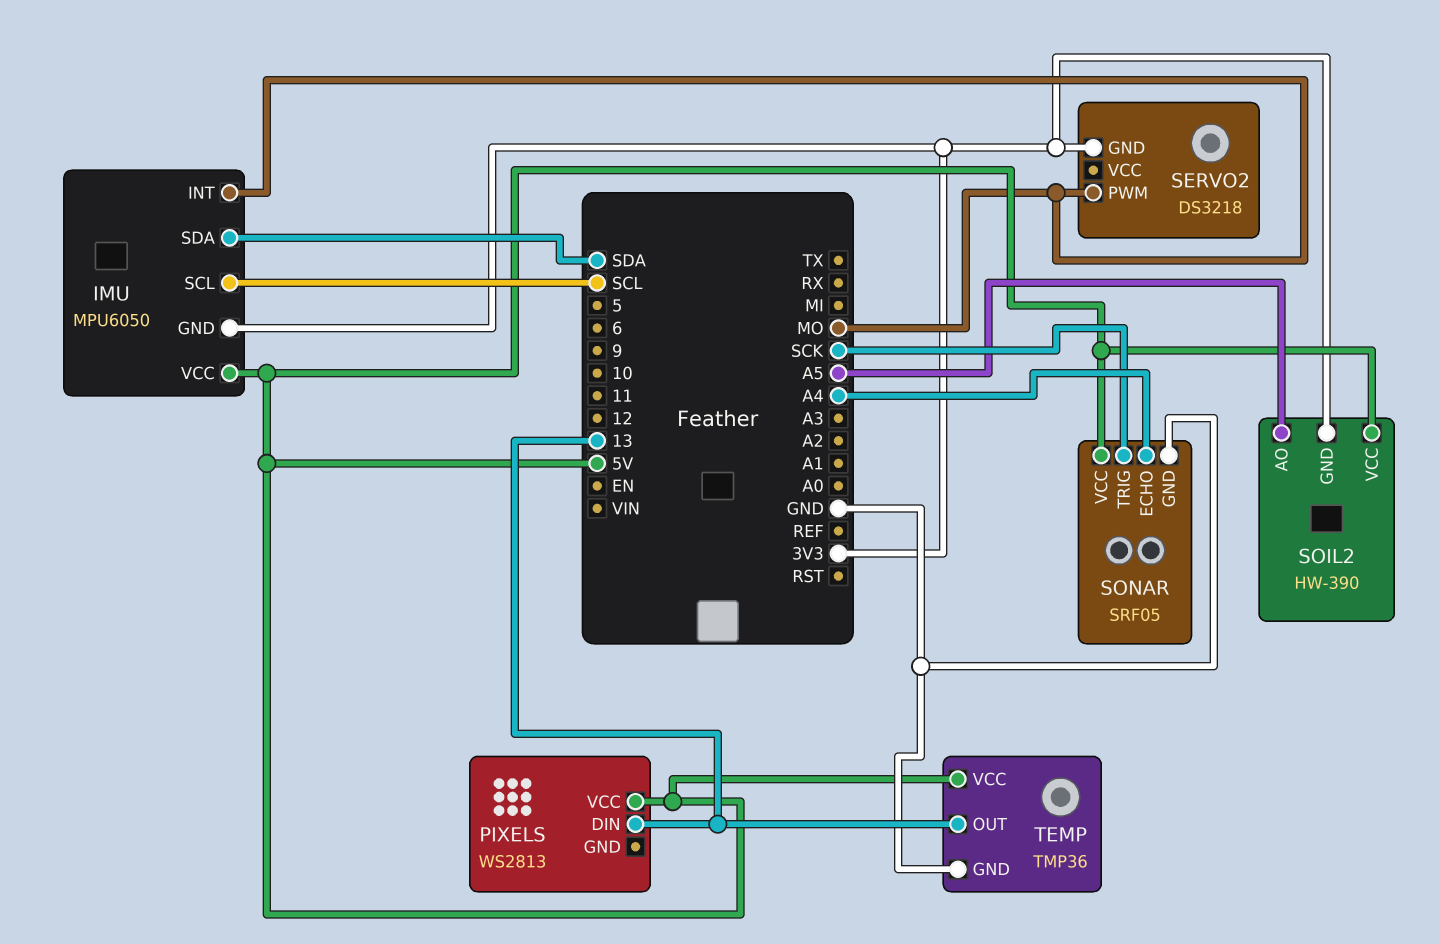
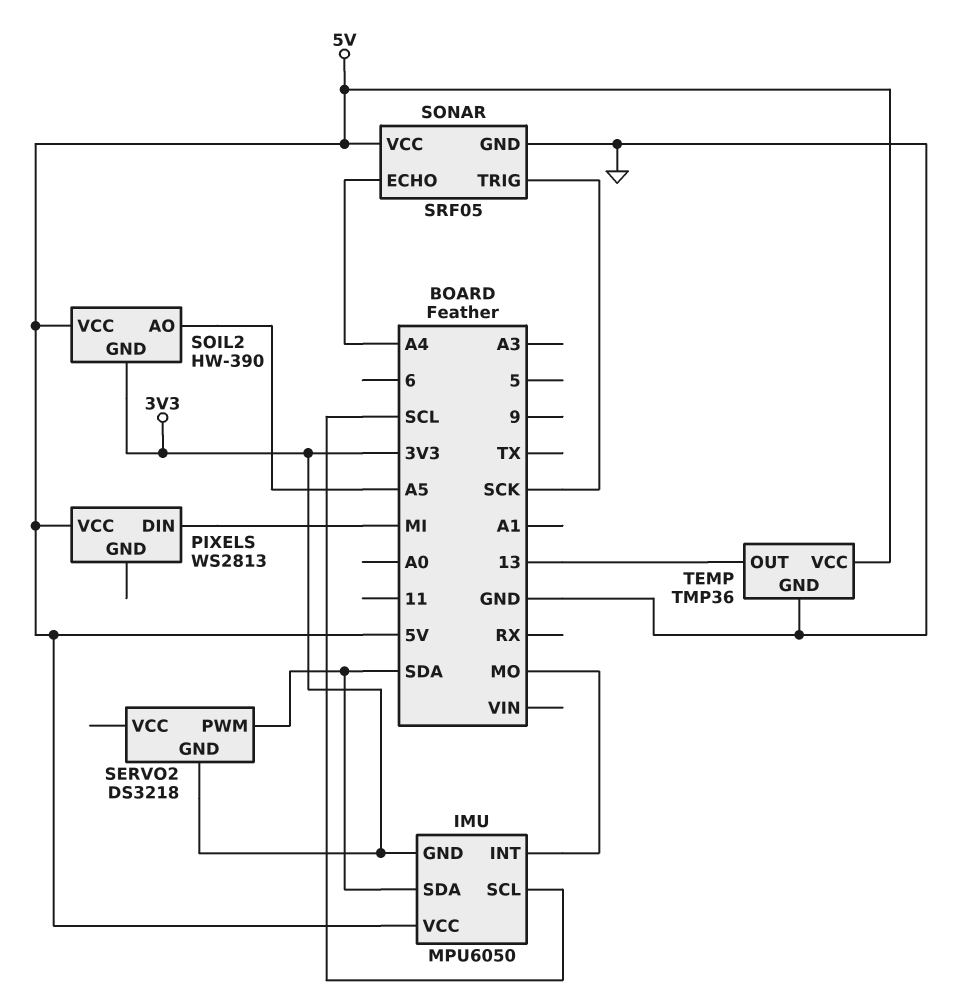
PIXELS pin DIN: 13 -> MI
SERVO2 pin PWM: MO -> SDA

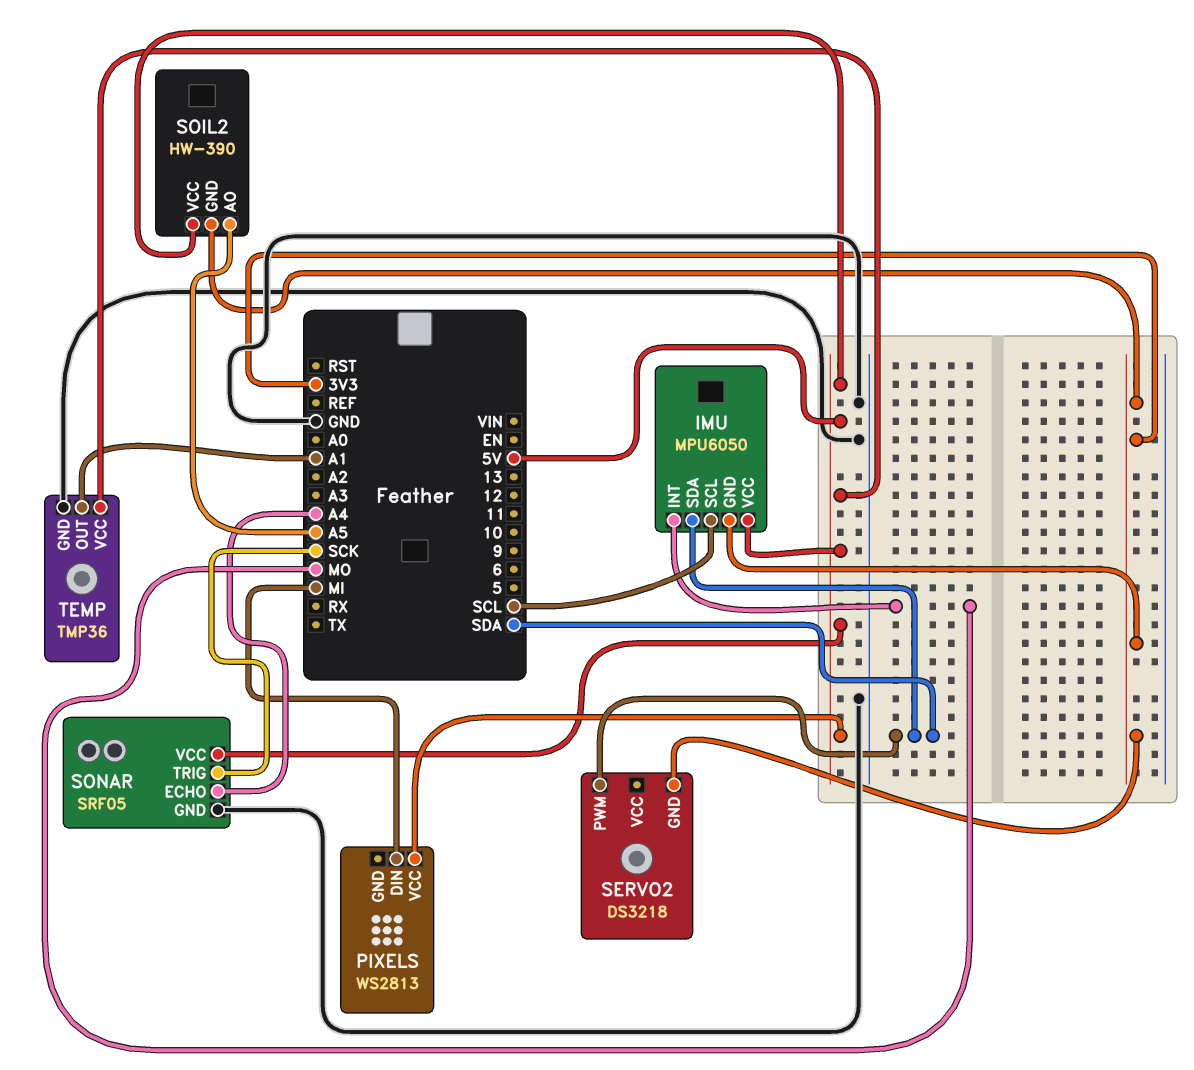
TEMP pin OUT: 13 -> A1

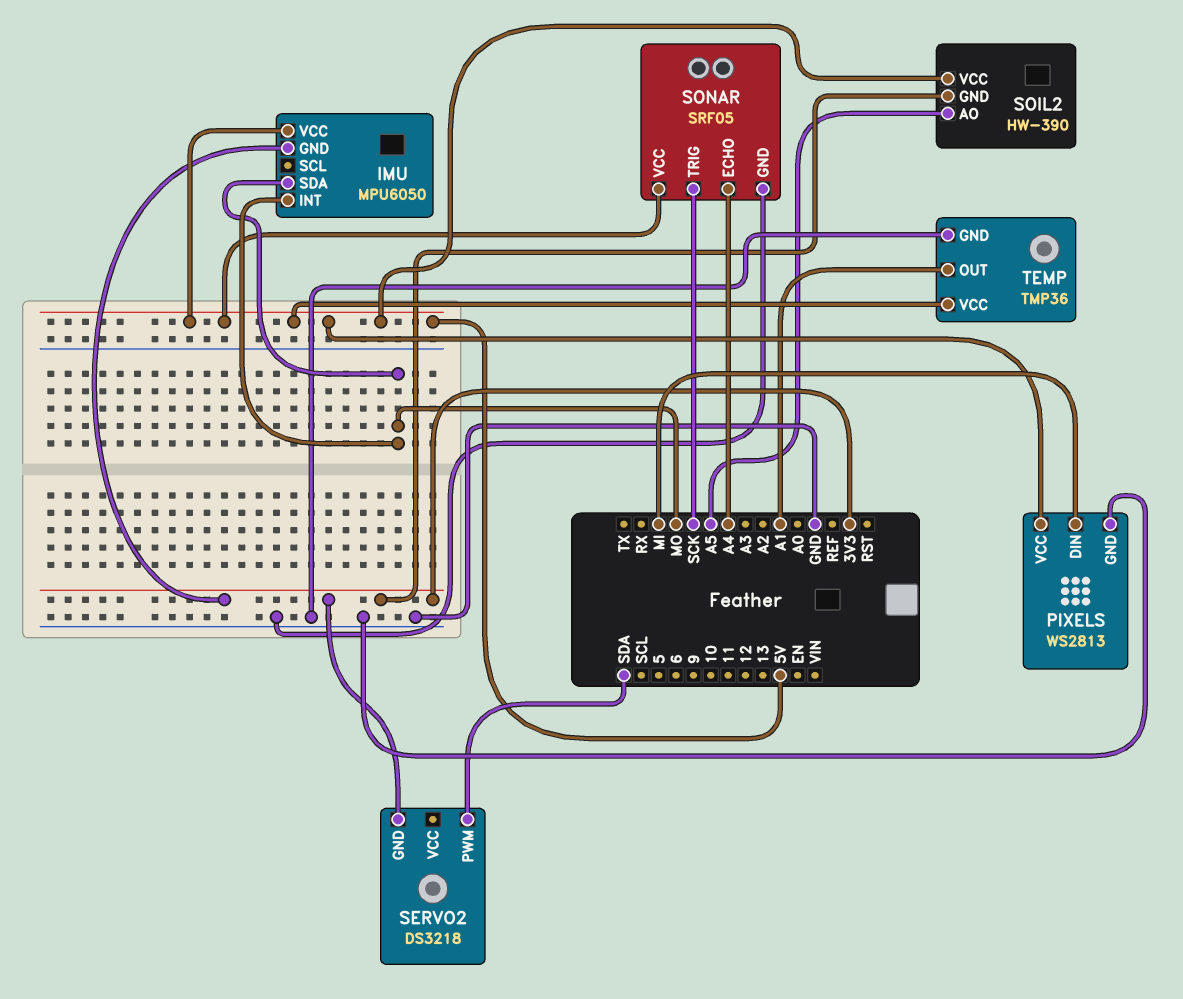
IMU pin SCL: SCL -> none
IMU pin SDA: SDA -> MO
PIXELS pin GND: none -> GND

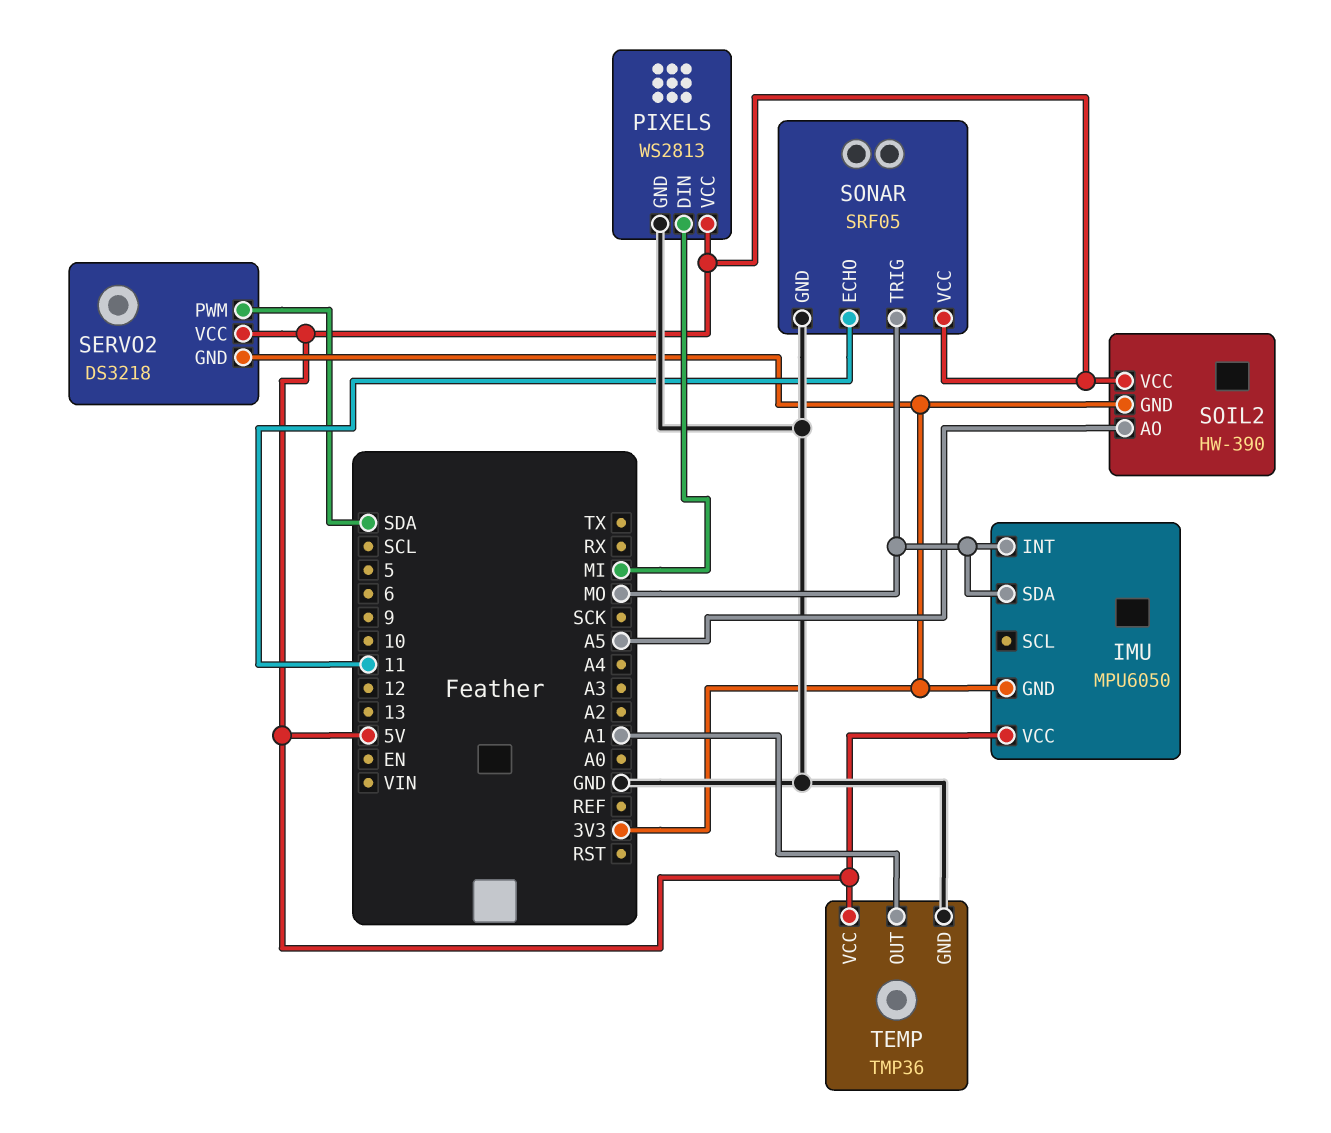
SERVO2 pin VCC: none -> 5V
SONAR pin ECHO: A4 -> 11
SONAR pin TRIG: SCK -> MO

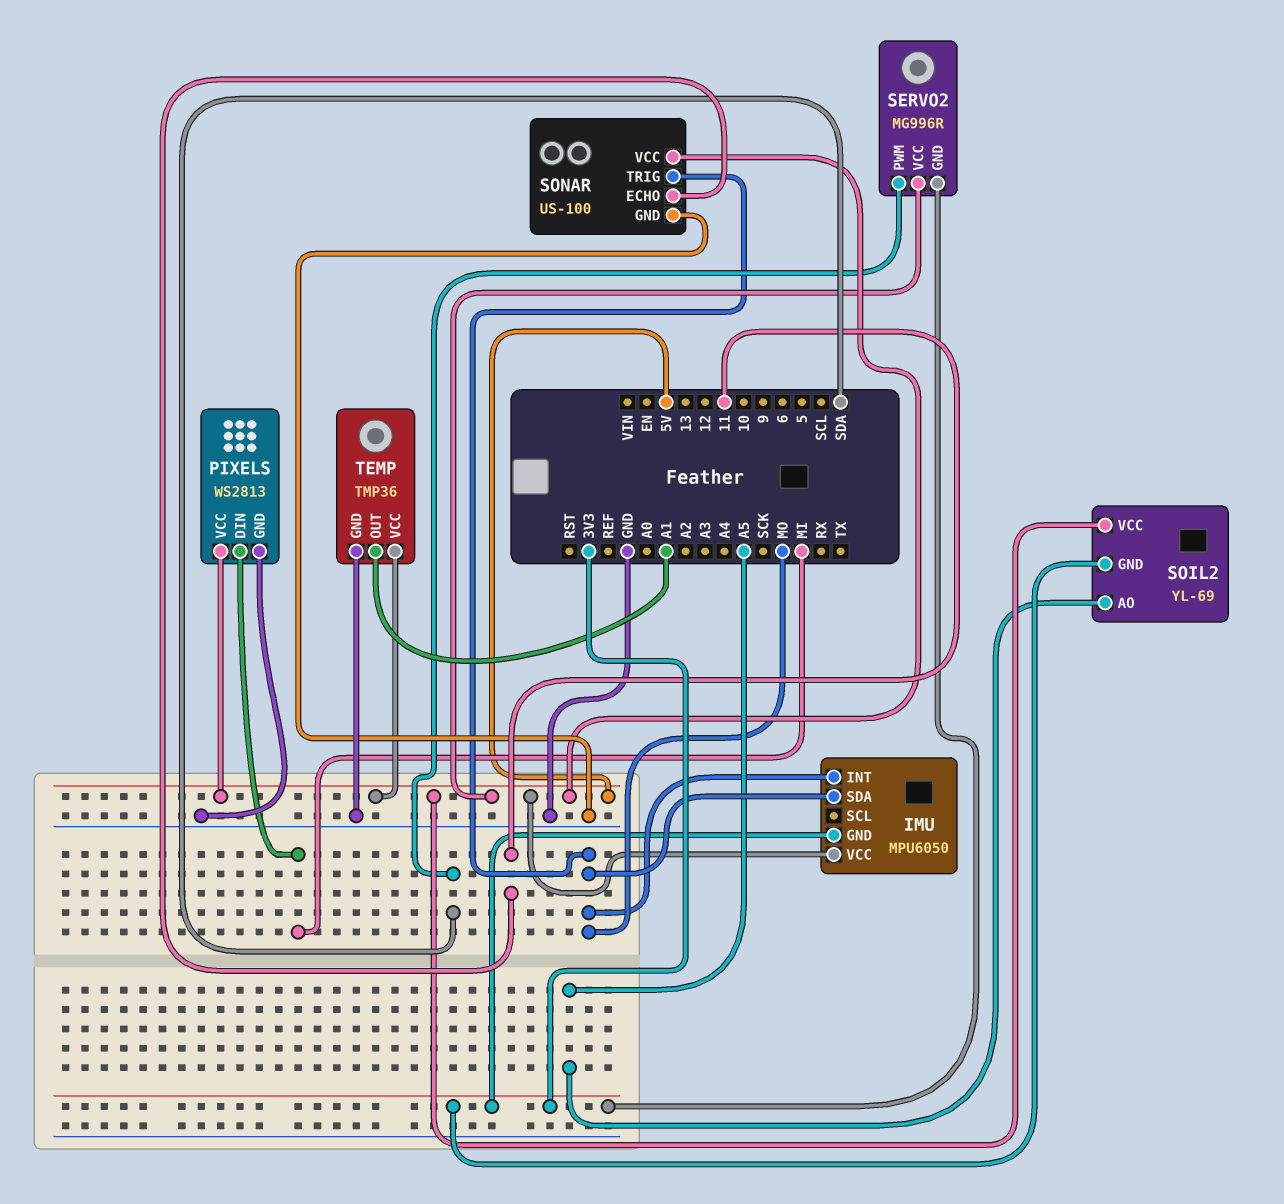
SERVO2: DS3218 -> MG996R
SOIL2: HW-390 -> YL-69
SONAR: SRF05 -> US-100

